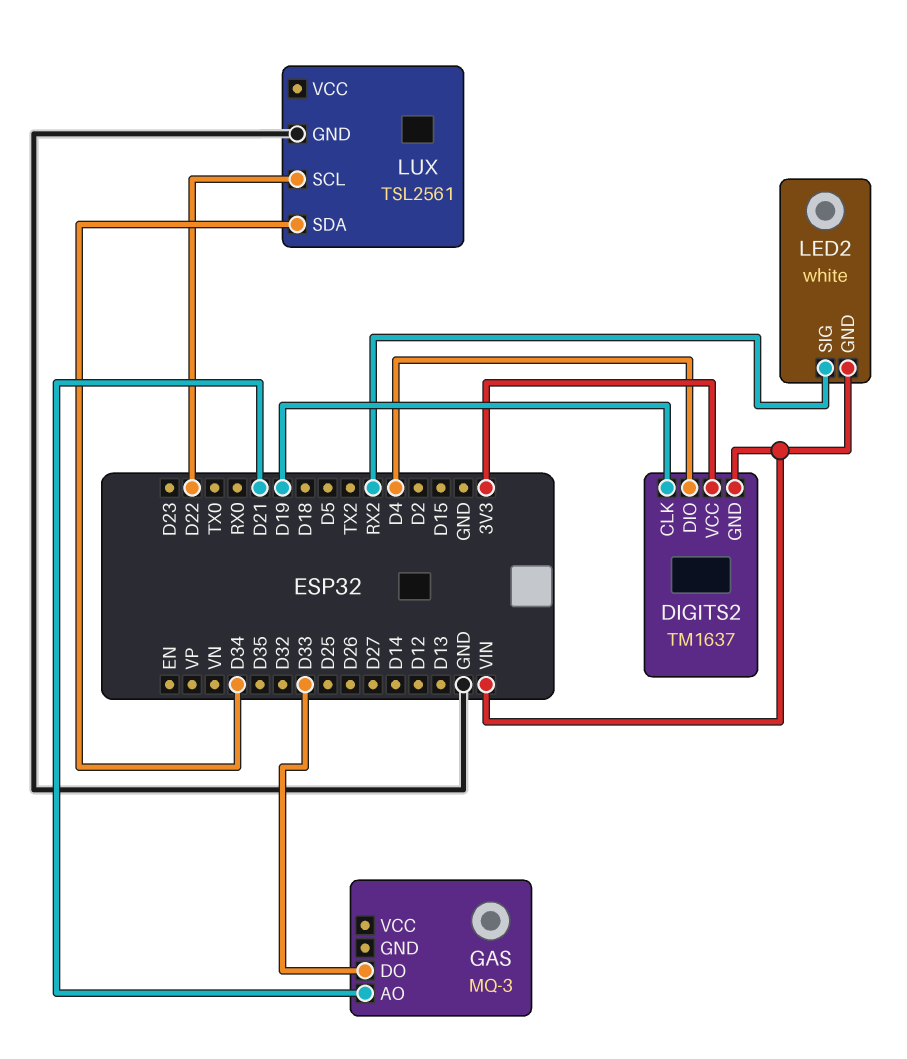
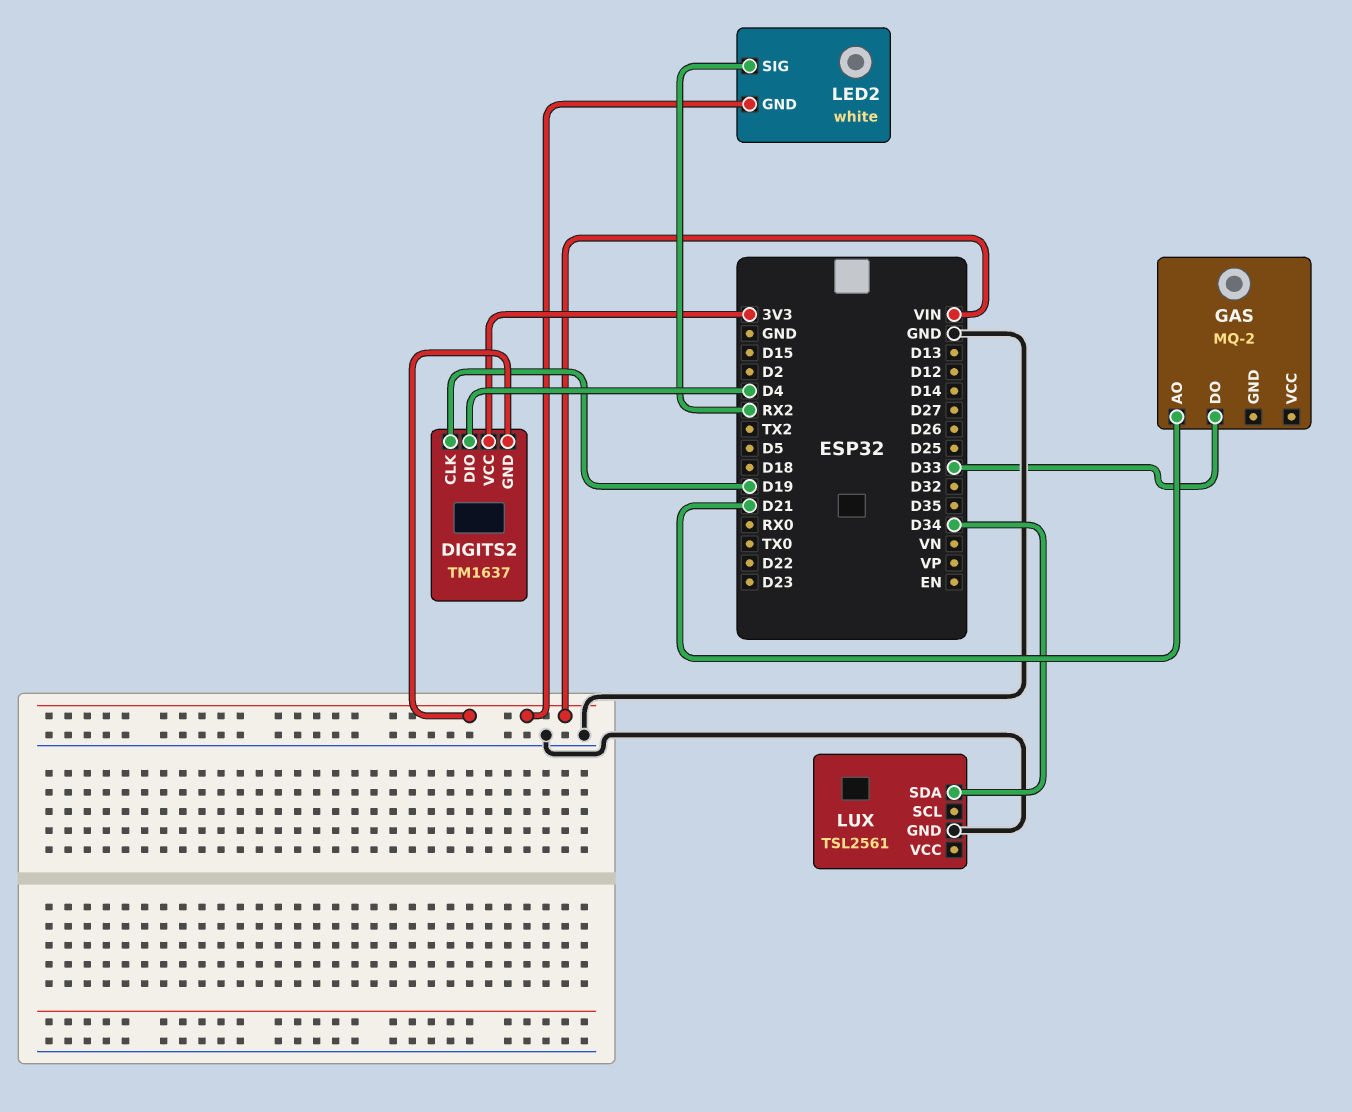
GAS: MQ-3 -> MQ-2
LUX pin SCL: D22 -> none

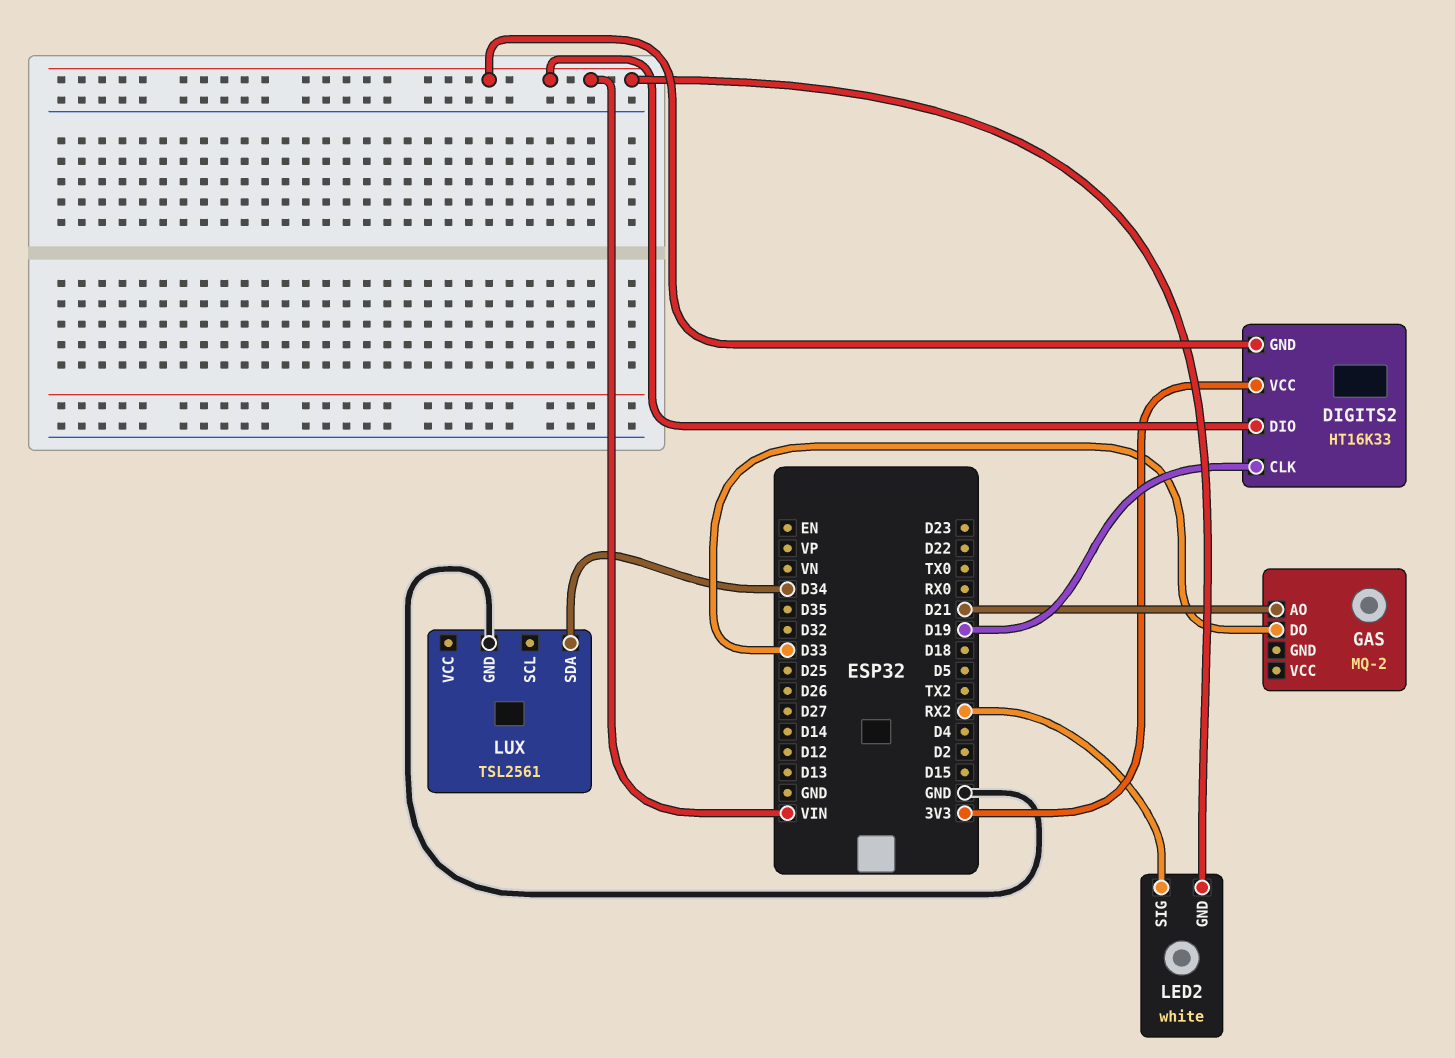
DIGITS2: TM1637 -> HT16K33
DIGITS2 pin DIO: D4 -> VIN

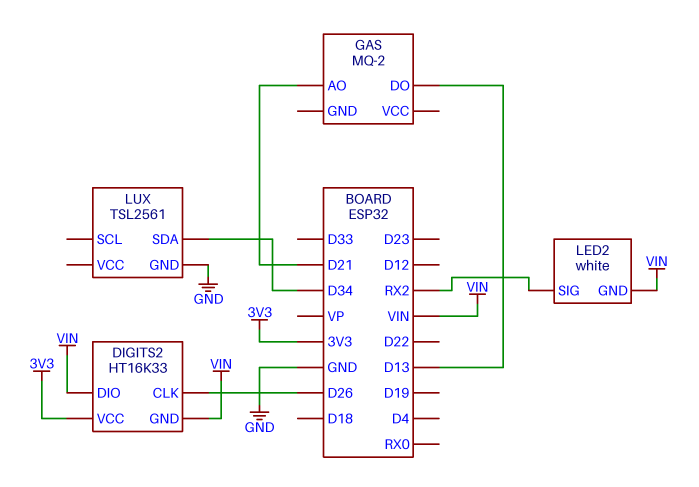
DIGITS2 pin CLK: D19 -> D26
GAS pin DO: D33 -> D13

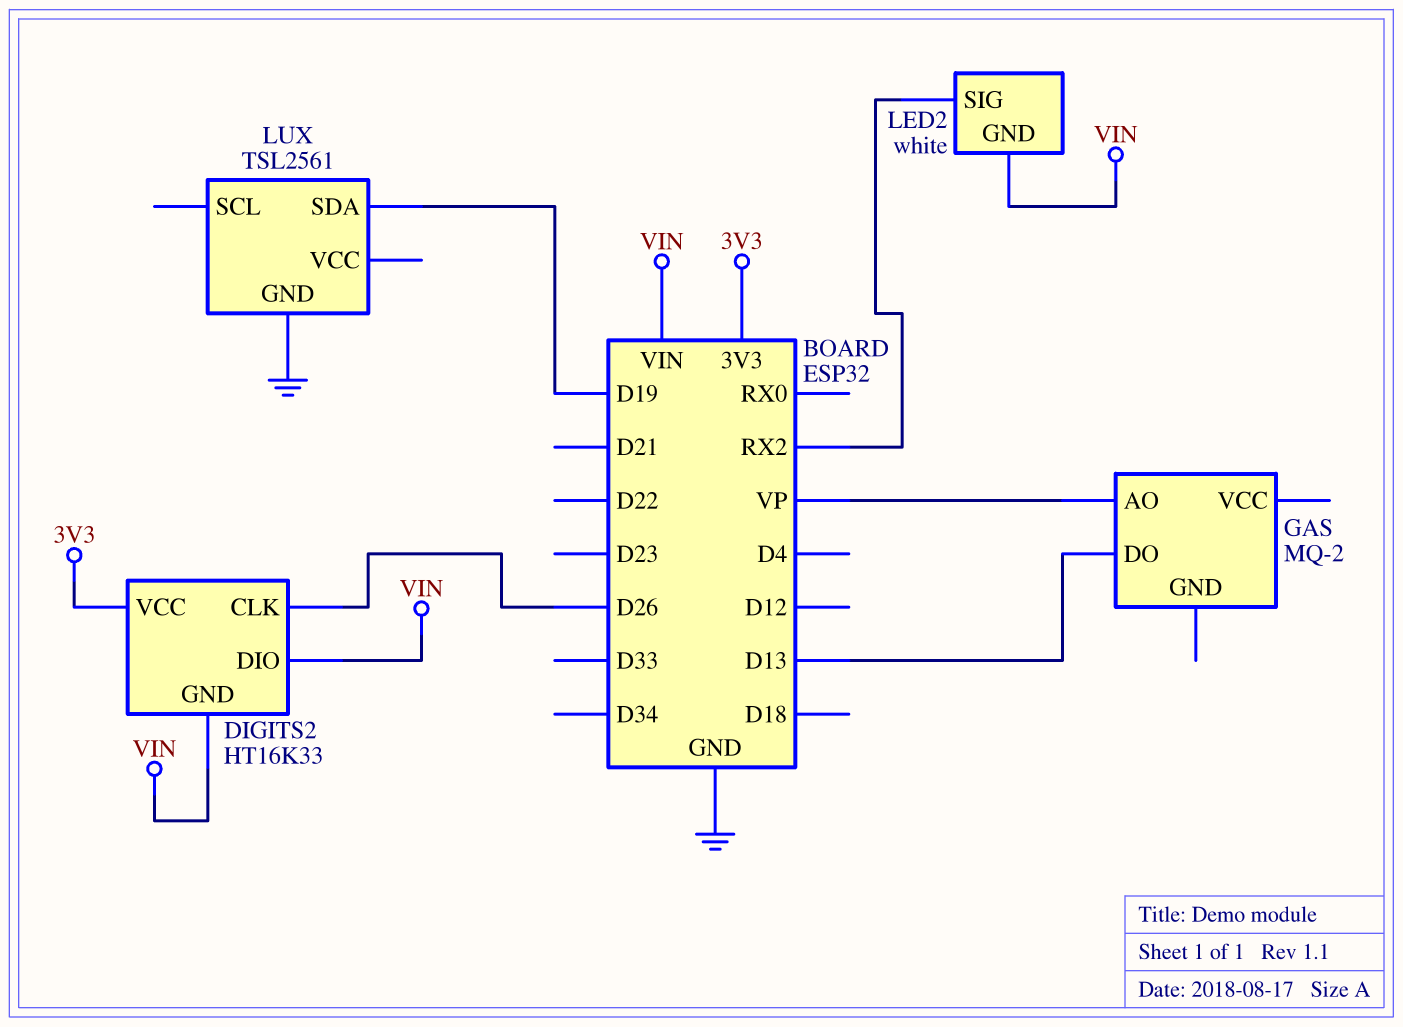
GAS pin AO: D21 -> VP
LUX pin SDA: D34 -> D19

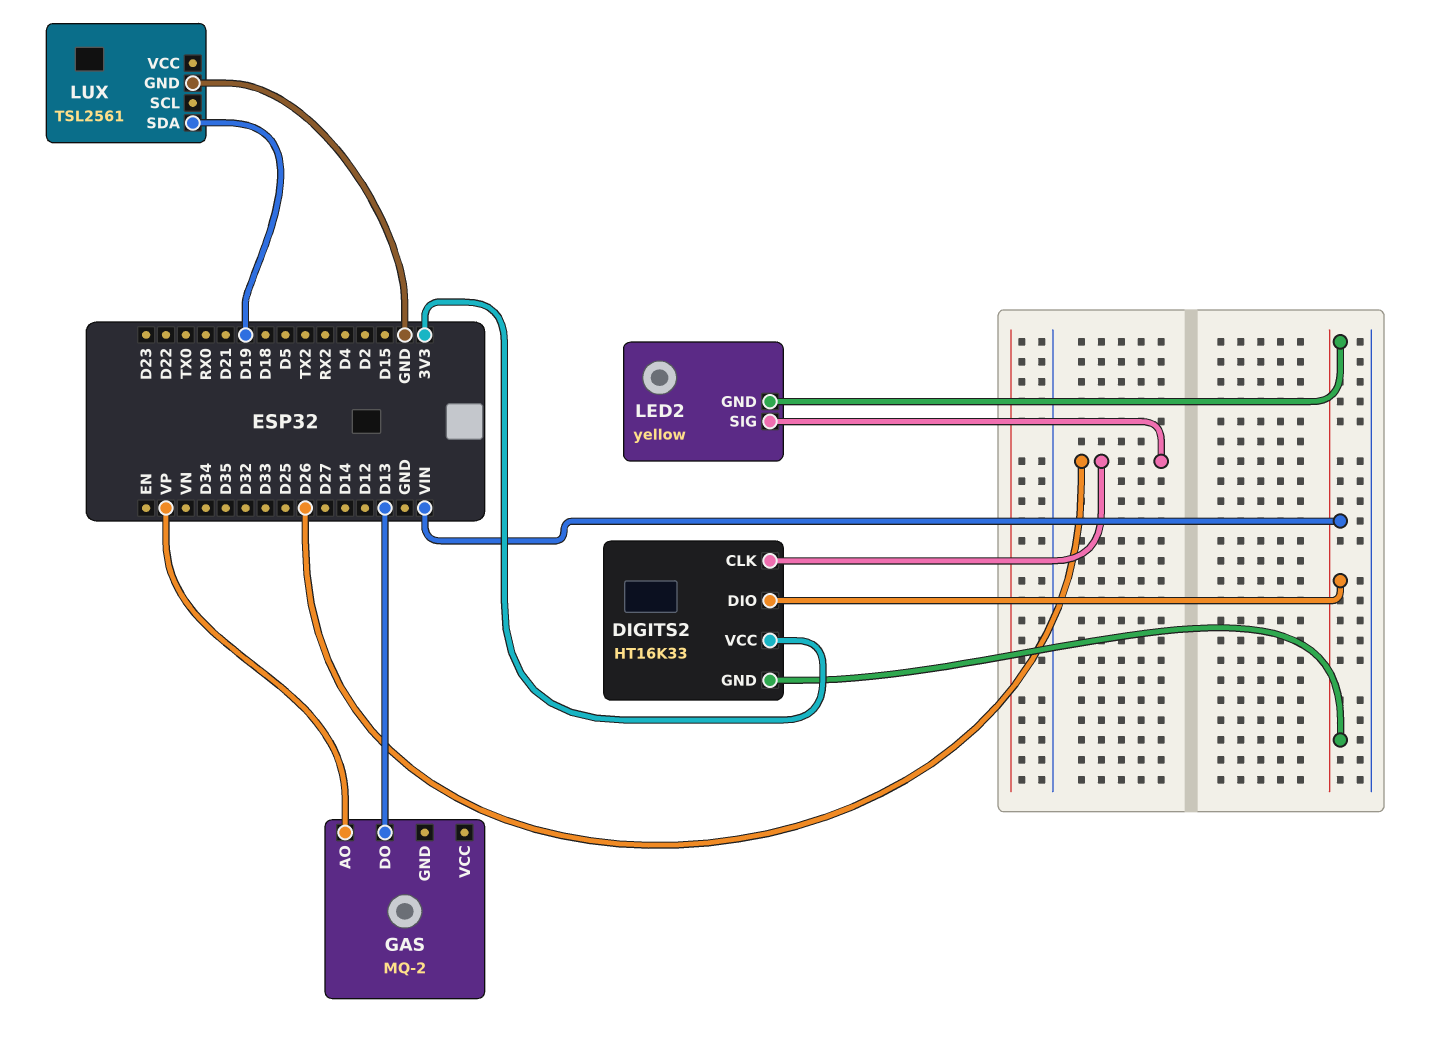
LED2: white -> yellow
LED2 pin SIG: RX2 -> D26

